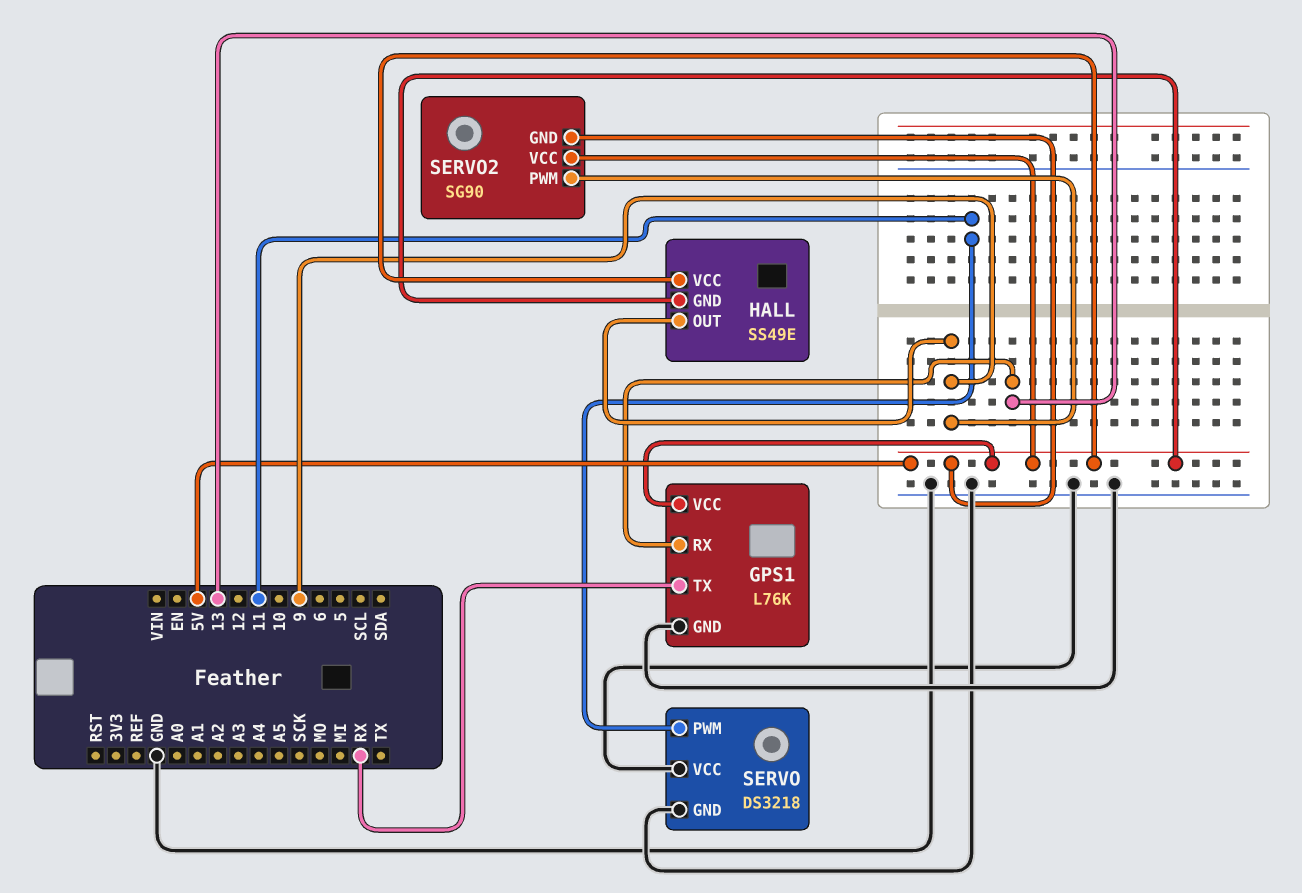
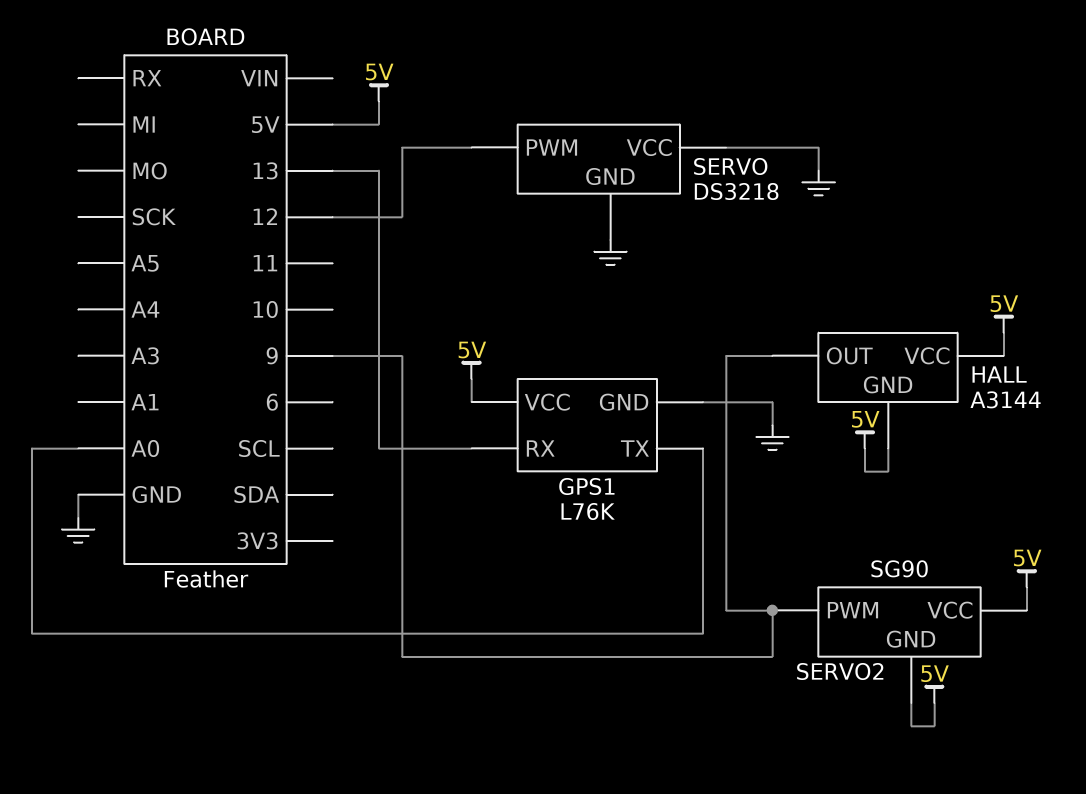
GPS1 pin TX: RX -> A0
HALL: SS49E -> A3144
SERVO pin PWM: 11 -> 12

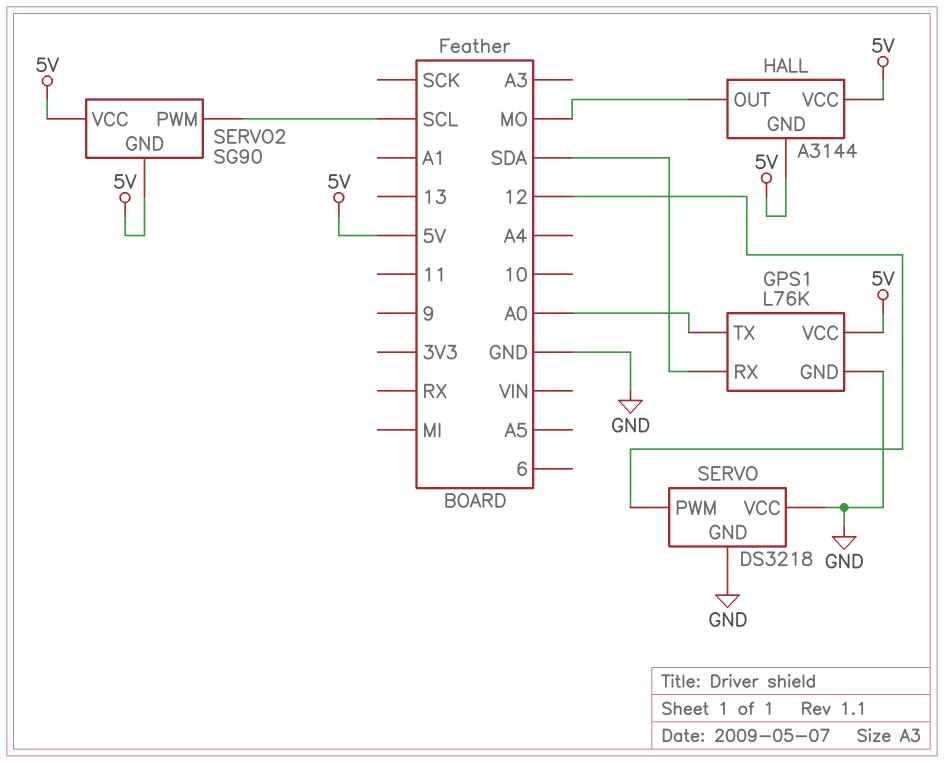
GPS1 pin RX: 13 -> SDA
HALL pin OUT: 9 -> MO
SERVO2 pin PWM: 9 -> SCL

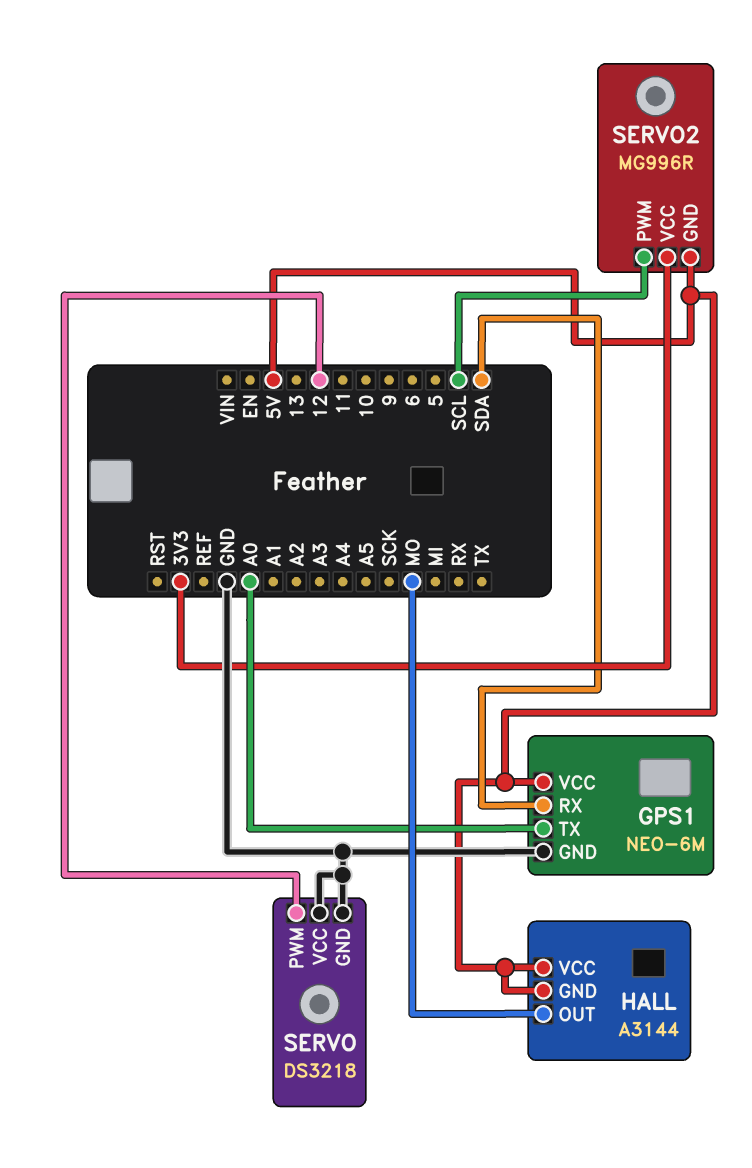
GPS1: L76K -> NEO-6M
SERVO2: SG90 -> MG996R
SERVO2 pin VCC: 5V -> 3V3

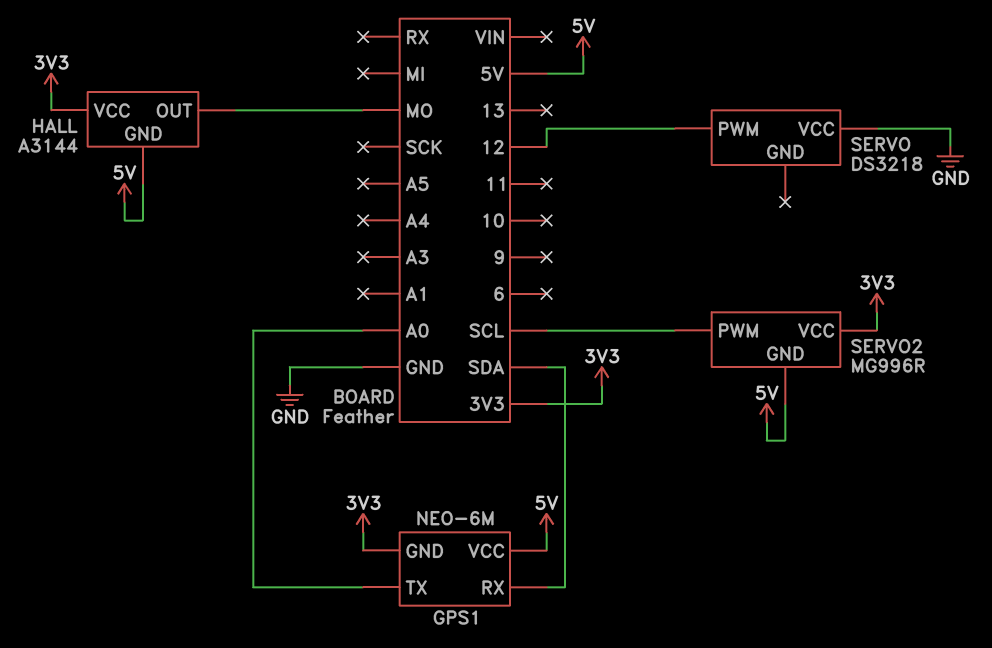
GPS1 pin GND: GND -> 3V3
HALL pin VCC: 5V -> 3V3
SERVO pin GND: GND -> none

